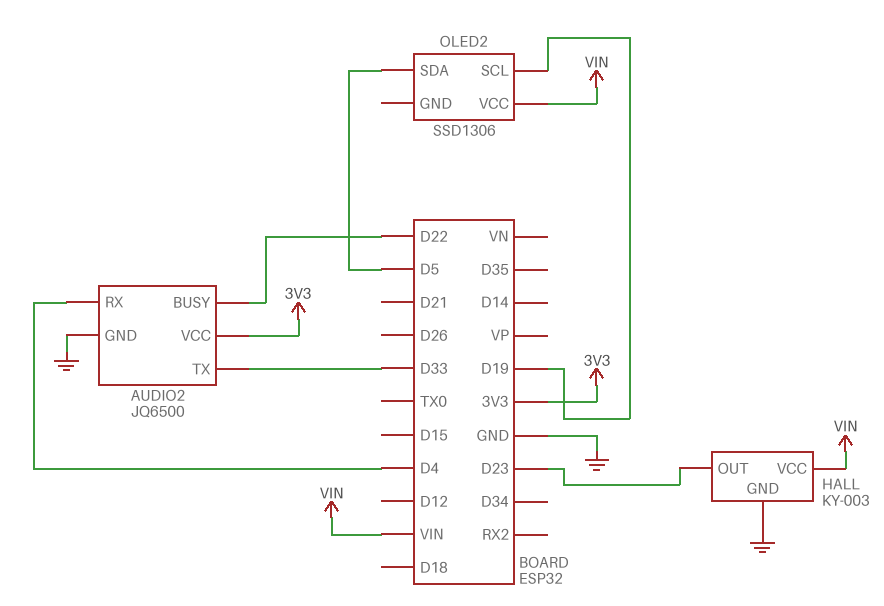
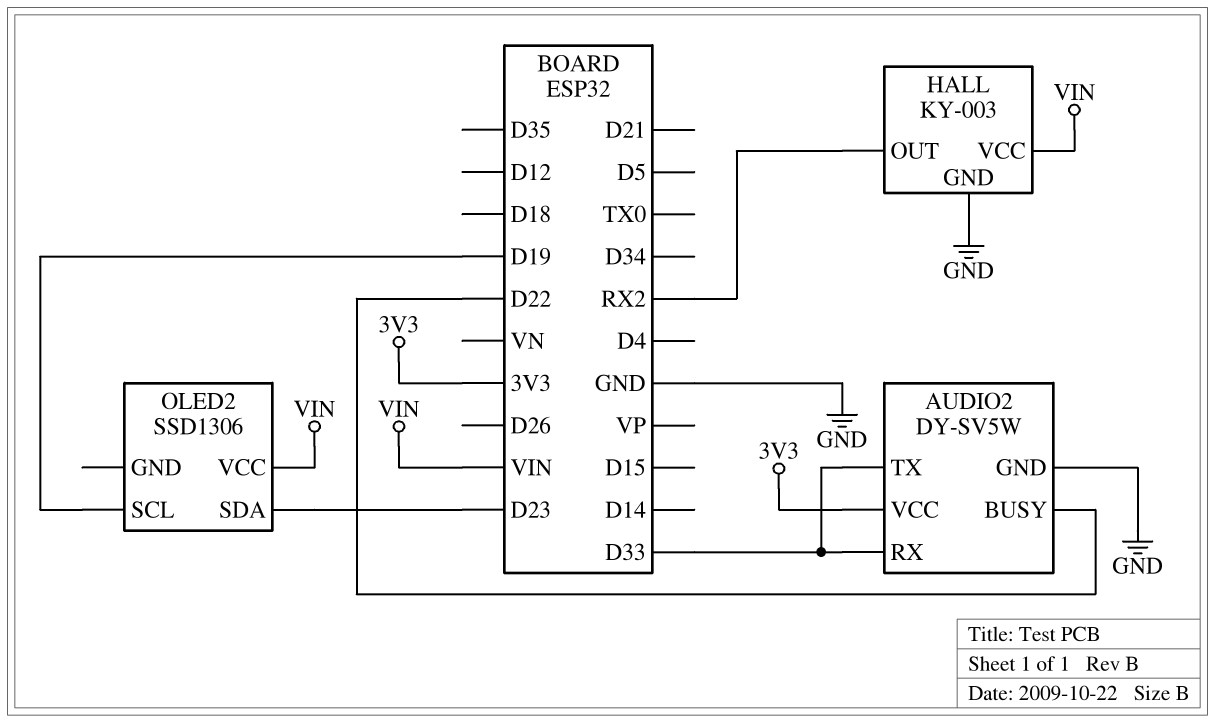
AUDIO2: JQ6500 -> DY-SV5W
AUDIO2 pin RX: D4 -> D33
HALL pin OUT: D23 -> RX2
OLED2 pin SDA: D5 -> D23

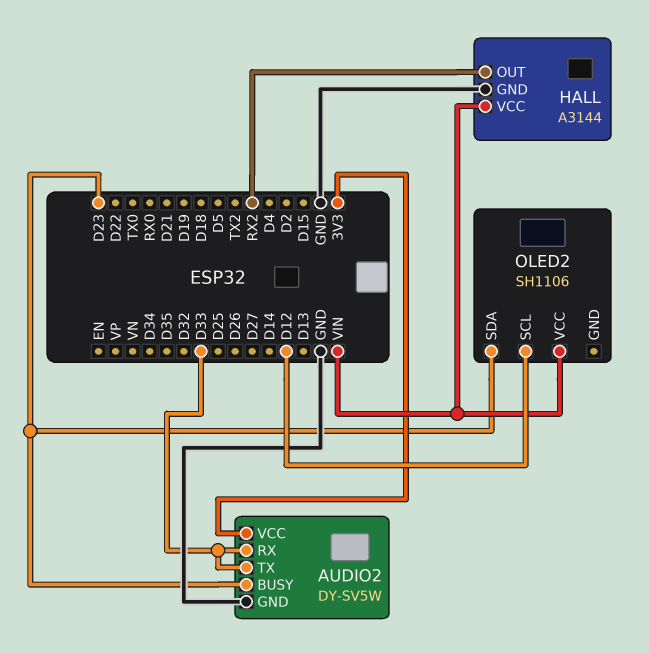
AUDIO2 pin BUSY: D22 -> D23
HALL: KY-003 -> A3144
OLED2: SSD1306 -> SH1106
OLED2 pin SCL: D19 -> D12

